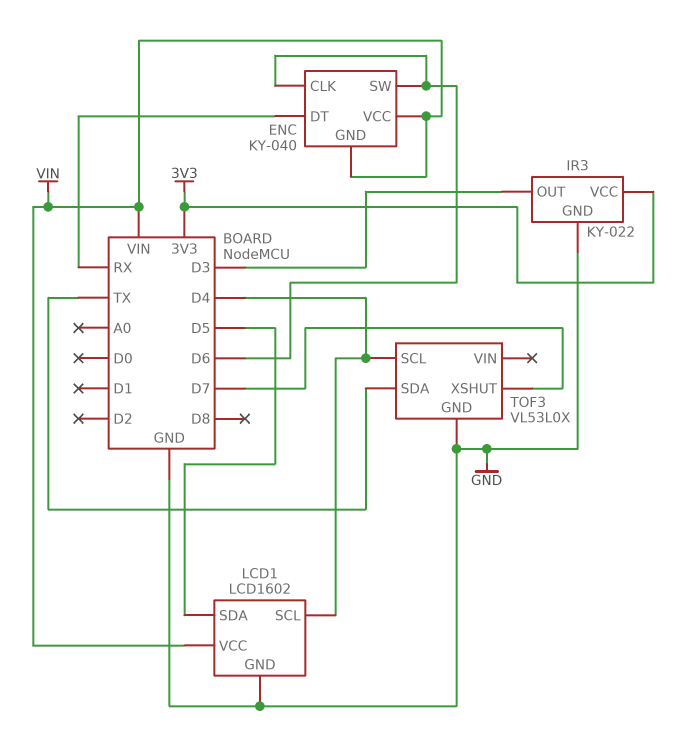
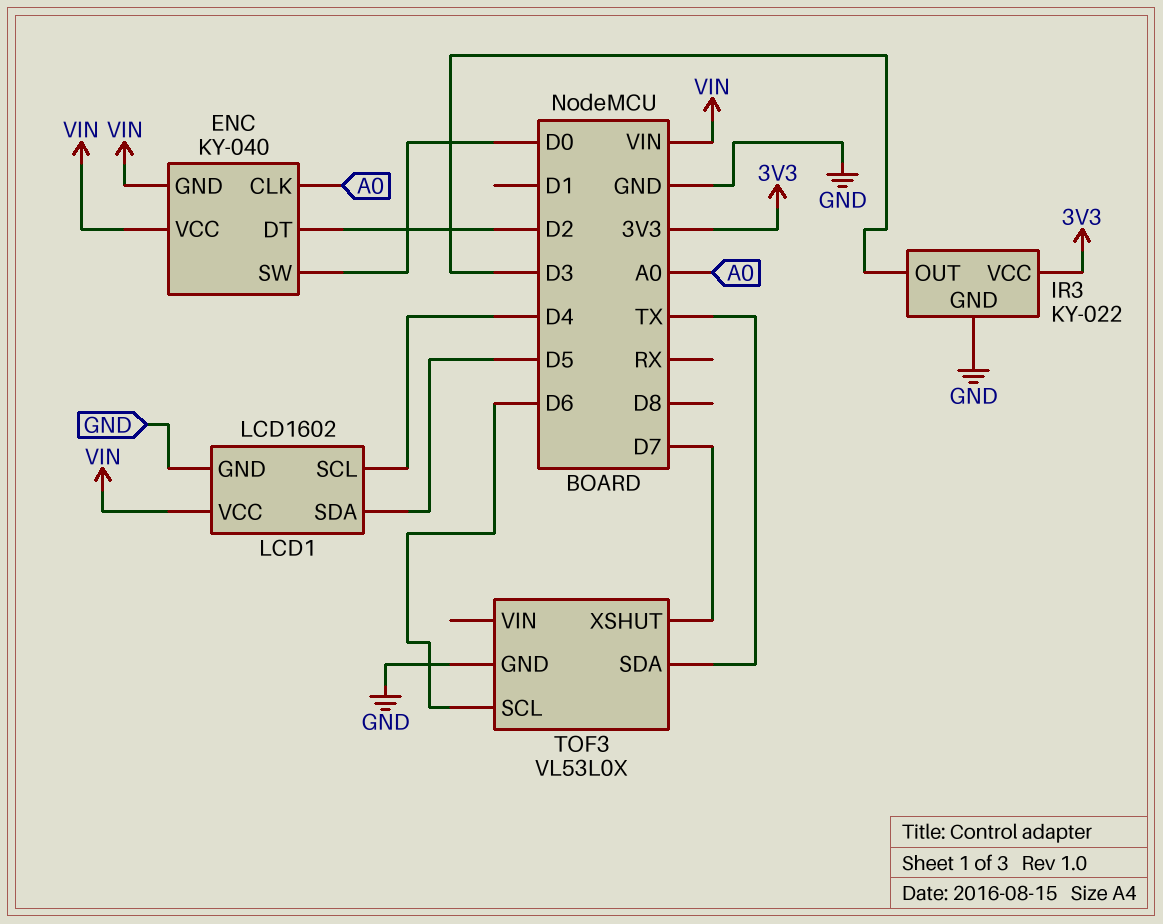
ENC pin CLK: D6 -> A0
ENC pin DT: RX -> D2
ENC pin SW: D6 -> D0
TOF3 pin SCL: D4 -> D6

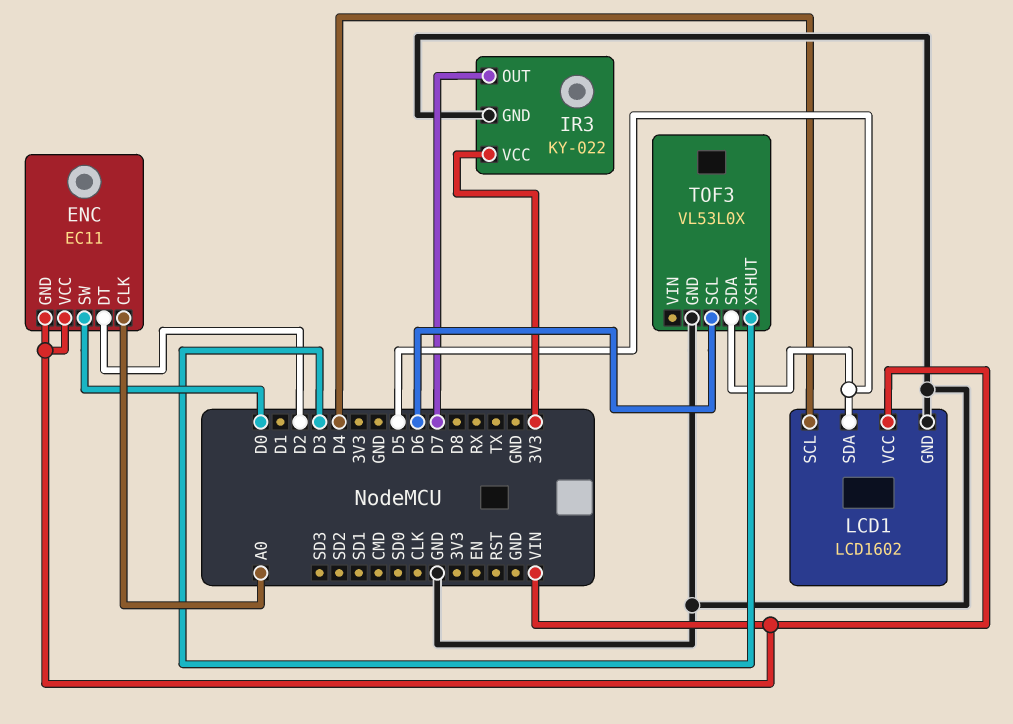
ENC: KY-040 -> EC11
IR3 pin OUT: D3 -> D7
TOF3 pin SDA: TX -> D5
TOF3 pin XSHUT: D7 -> D3

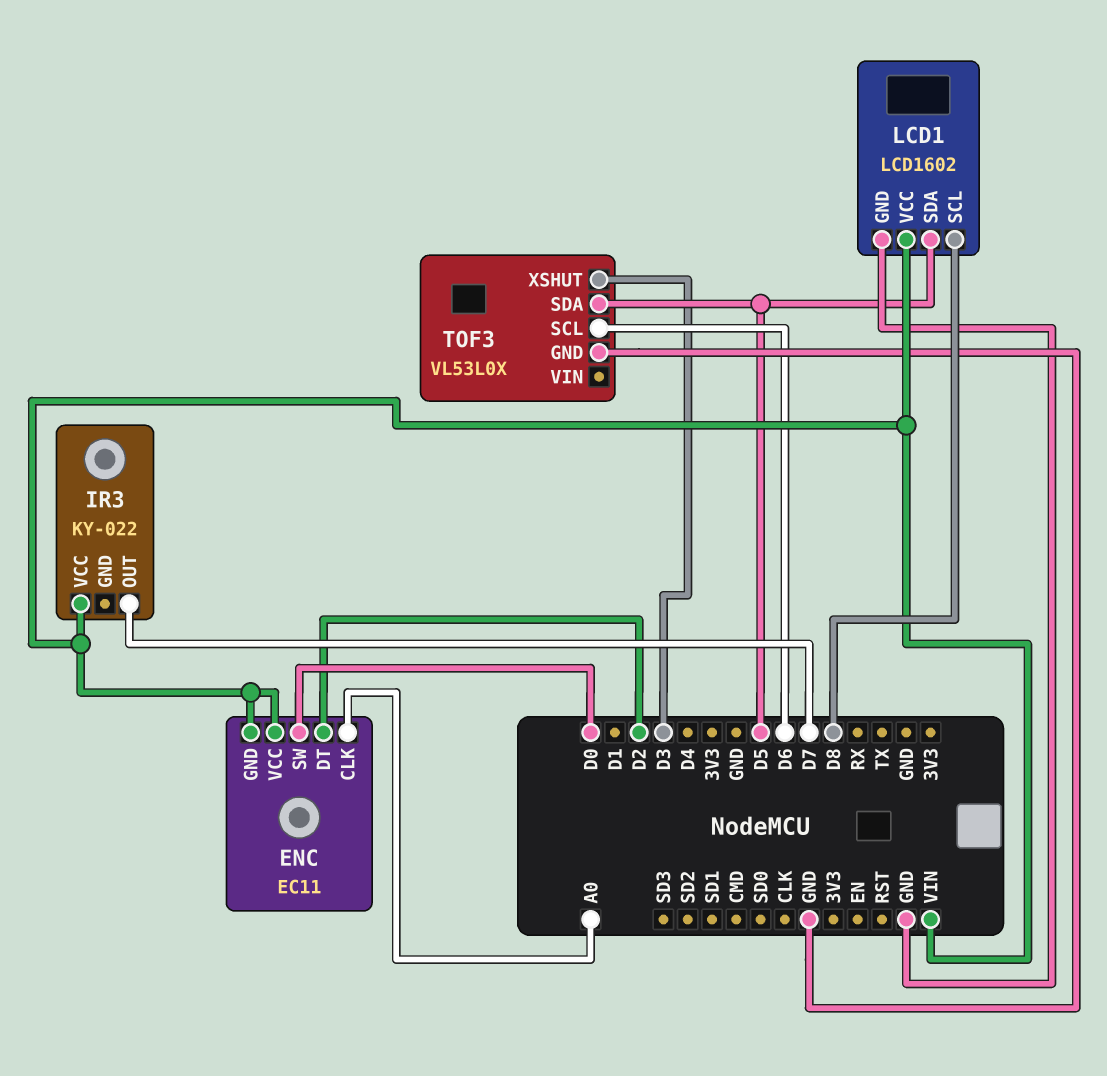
IR3 pin GND: GND -> none
IR3 pin VCC: 3V3 -> VIN
LCD1 pin SCL: D4 -> D8

